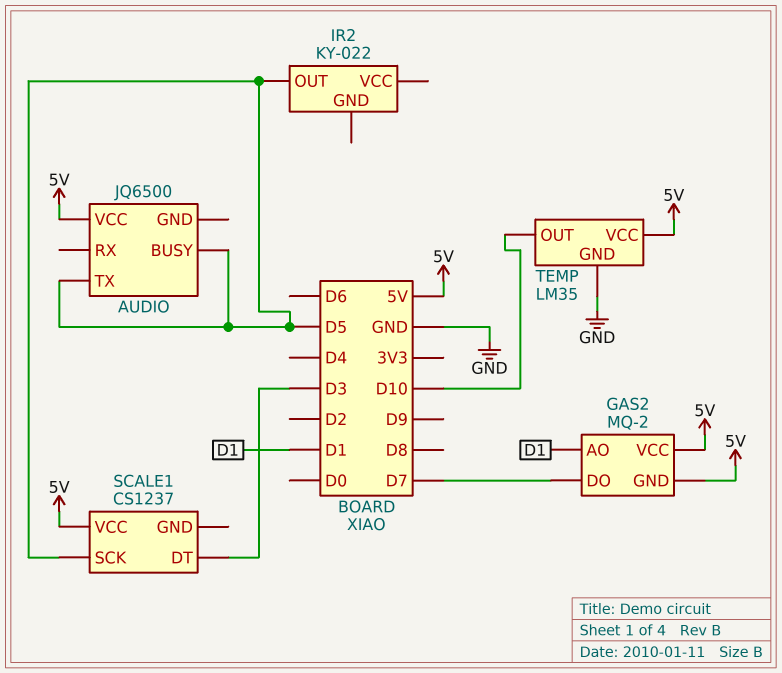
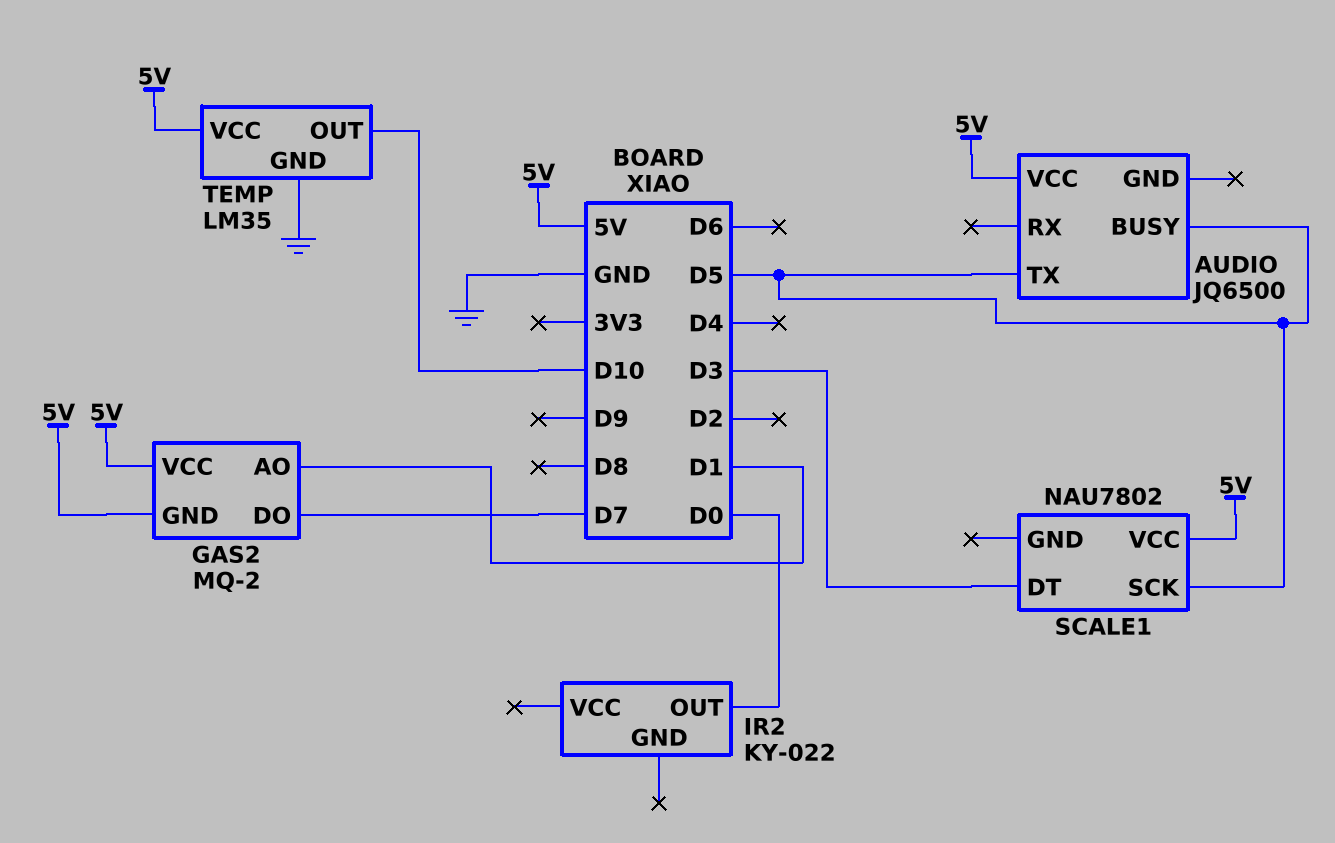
IR2 pin OUT: D5 -> D0
SCALE1: CS1237 -> NAU7802

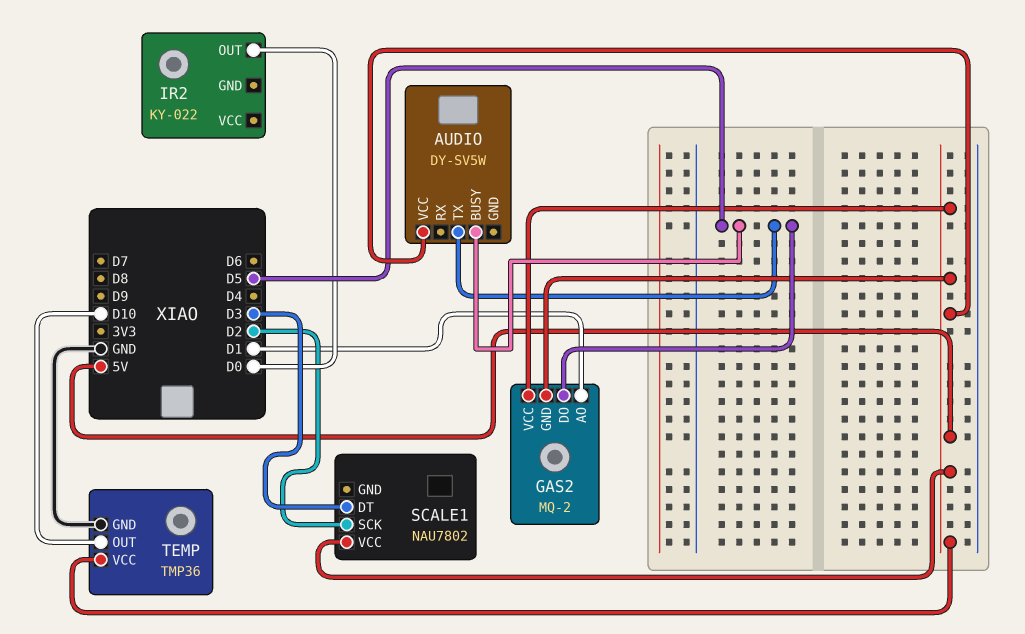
AUDIO: JQ6500 -> DY-SV5W
GAS2 pin DO: D7 -> D5
SCALE1 pin SCK: D5 -> D2
TEMP: LM35 -> TMP36

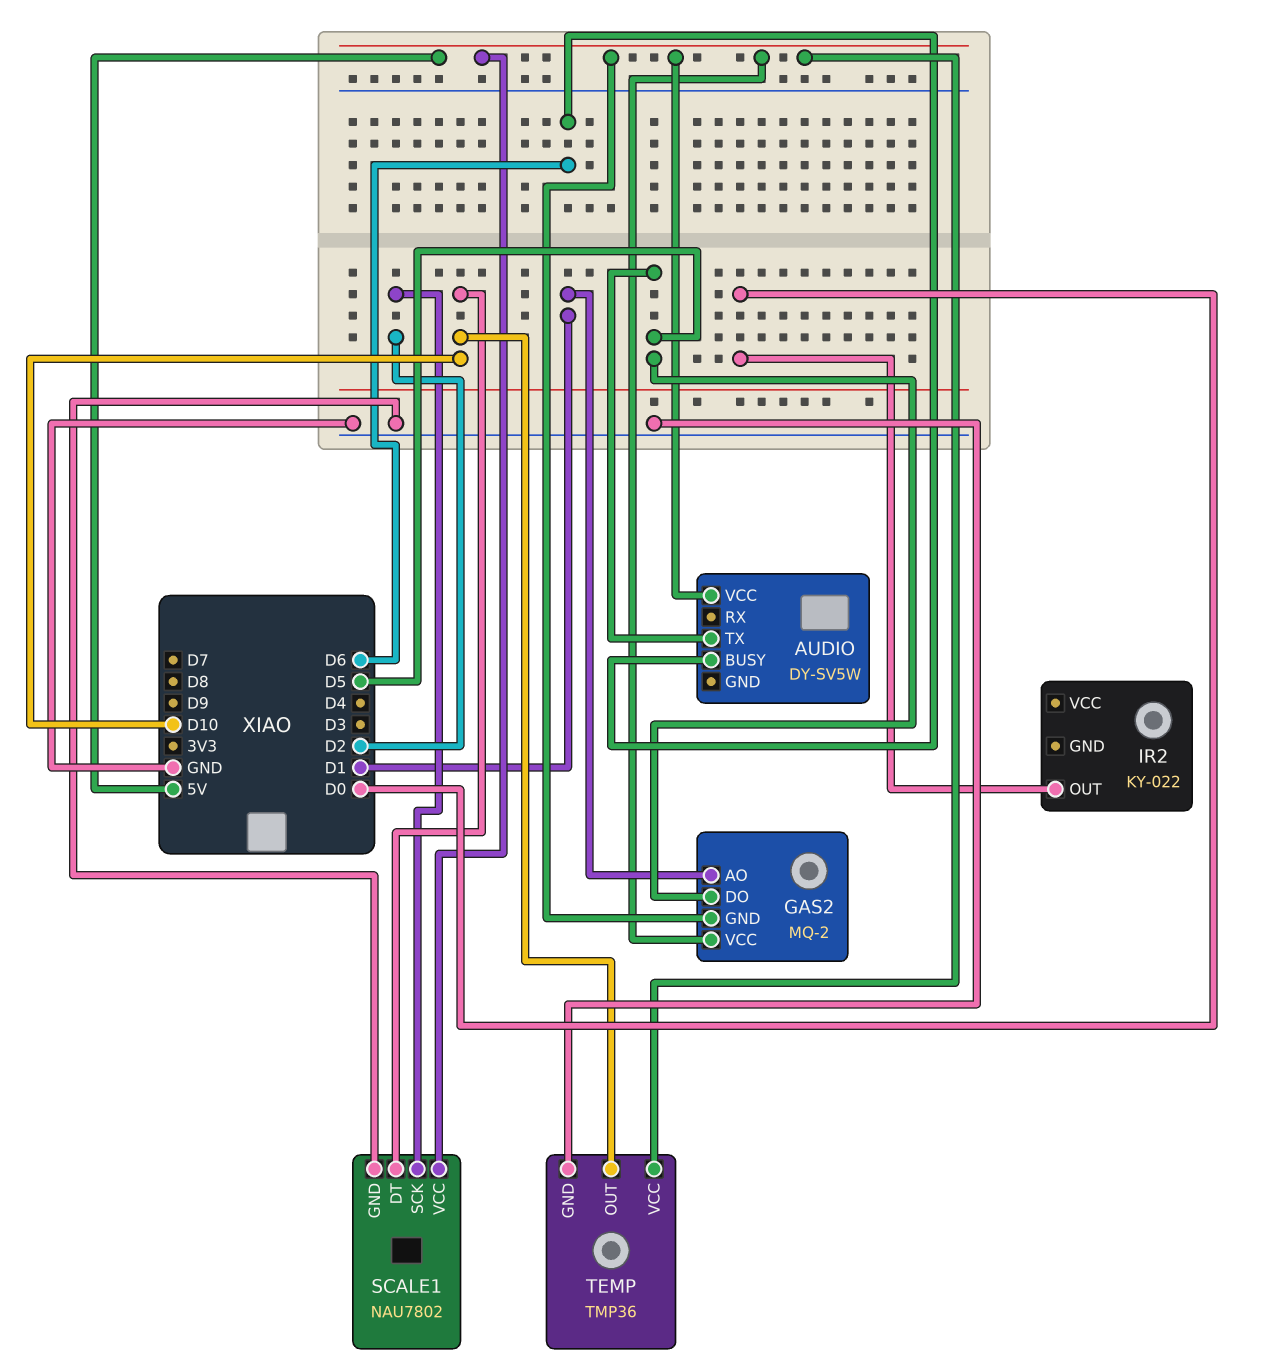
AUDIO pin BUSY: D5 -> D6
SCALE1 pin DT: D3 -> D10
SCALE1 pin GND: none -> GND

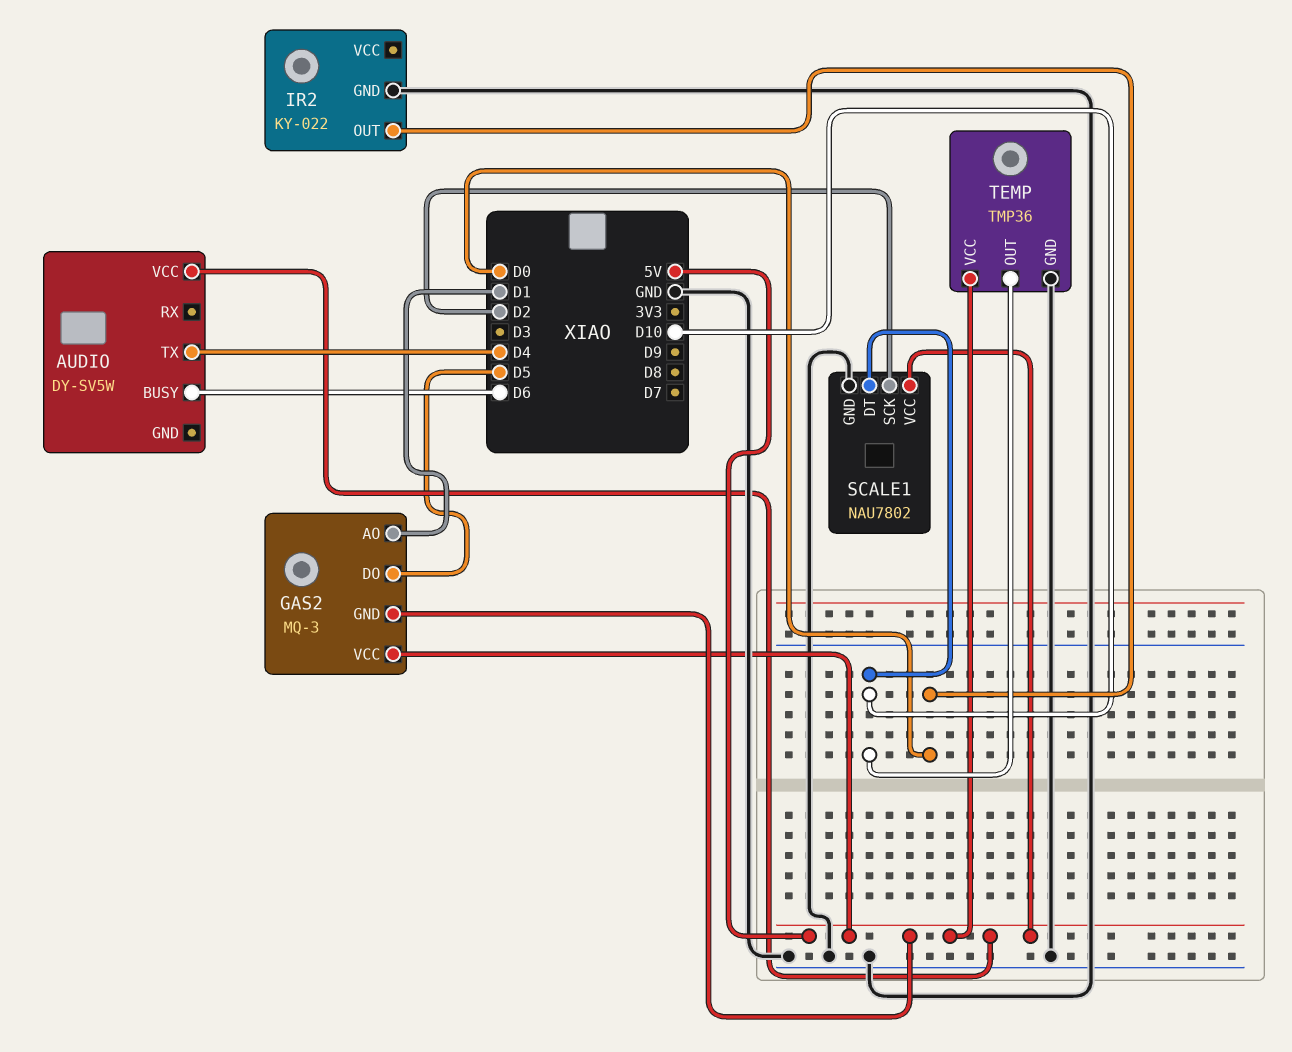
AUDIO pin TX: D5 -> D4
GAS2: MQ-2 -> MQ-3
IR2 pin GND: none -> GND

